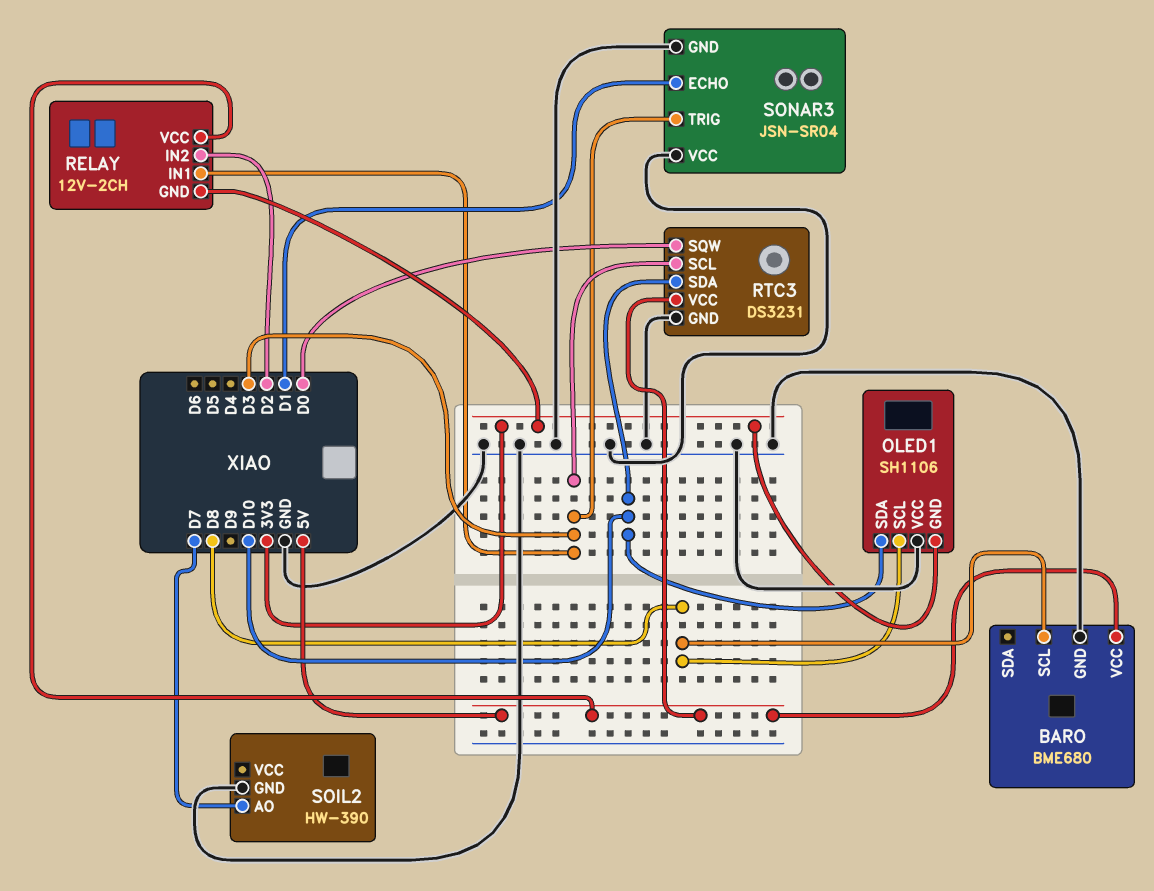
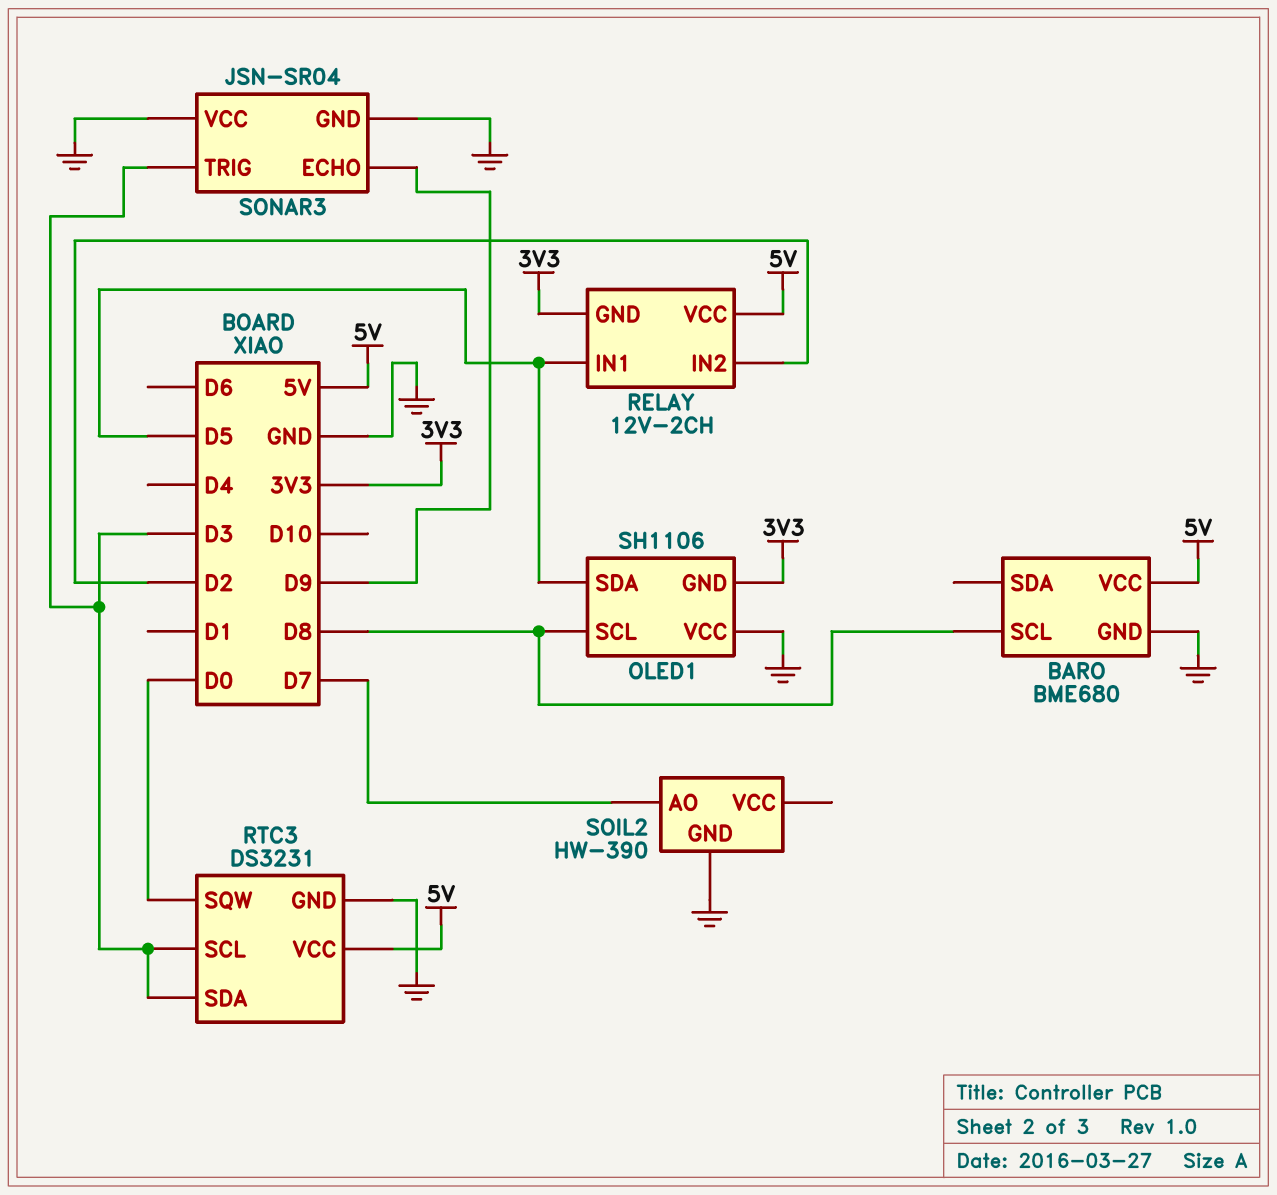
OLED1 pin SDA: D10 -> D5
RELAY pin IN1: D3 -> D5
RTC3 pin SDA: D10 -> D3
SONAR3 pin ECHO: D1 -> D9

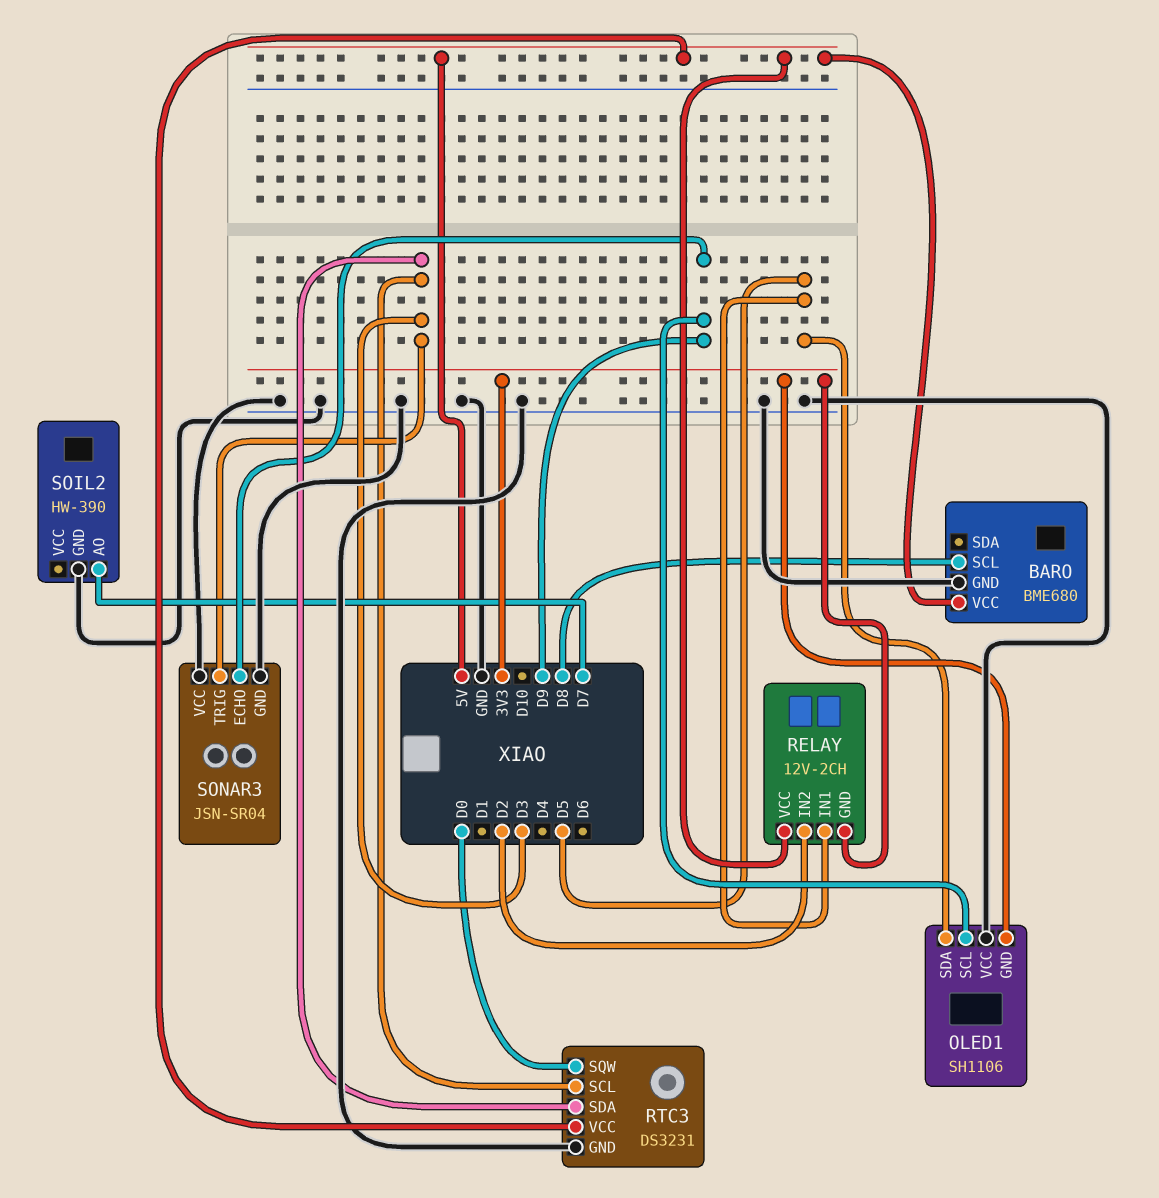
OLED1 pin SCL: D8 -> D9

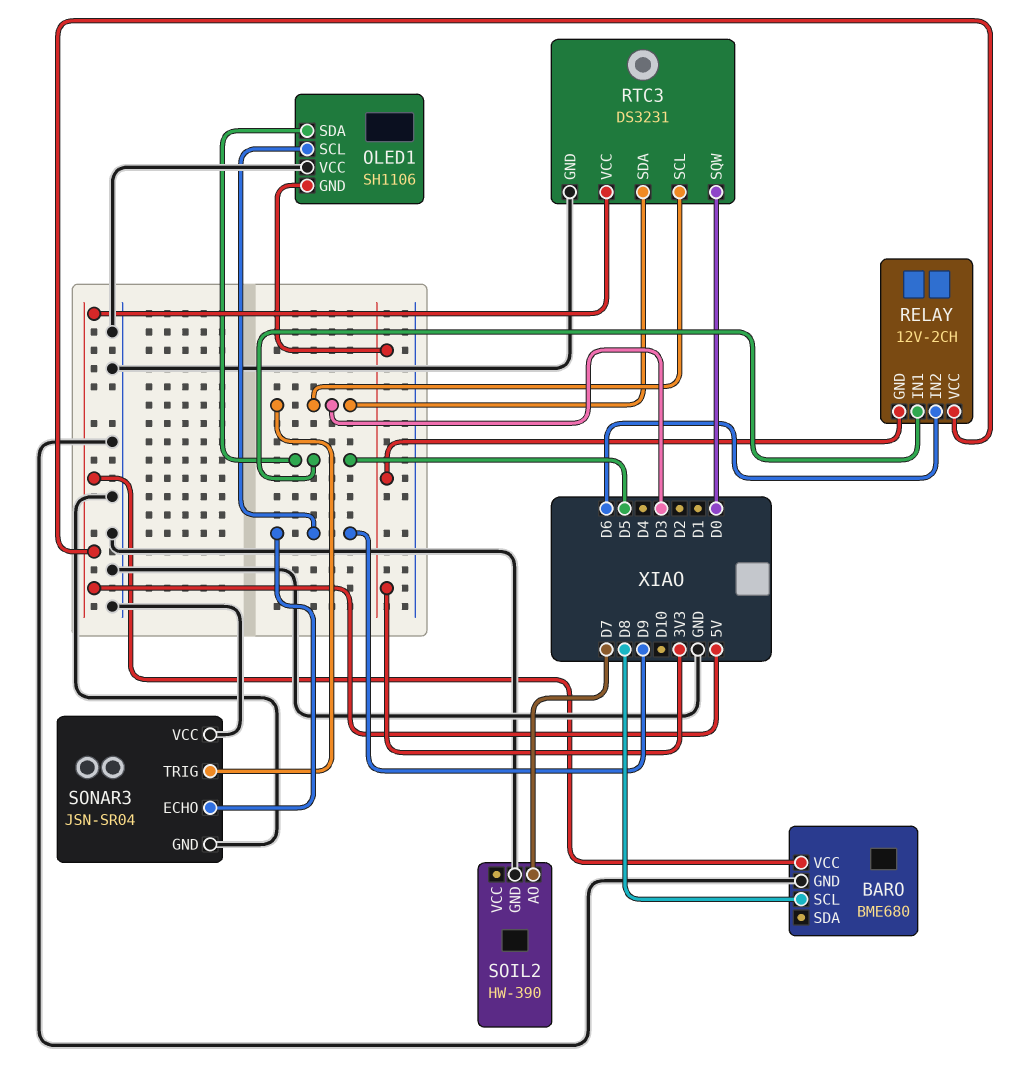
RELAY pin IN2: D2 -> D6

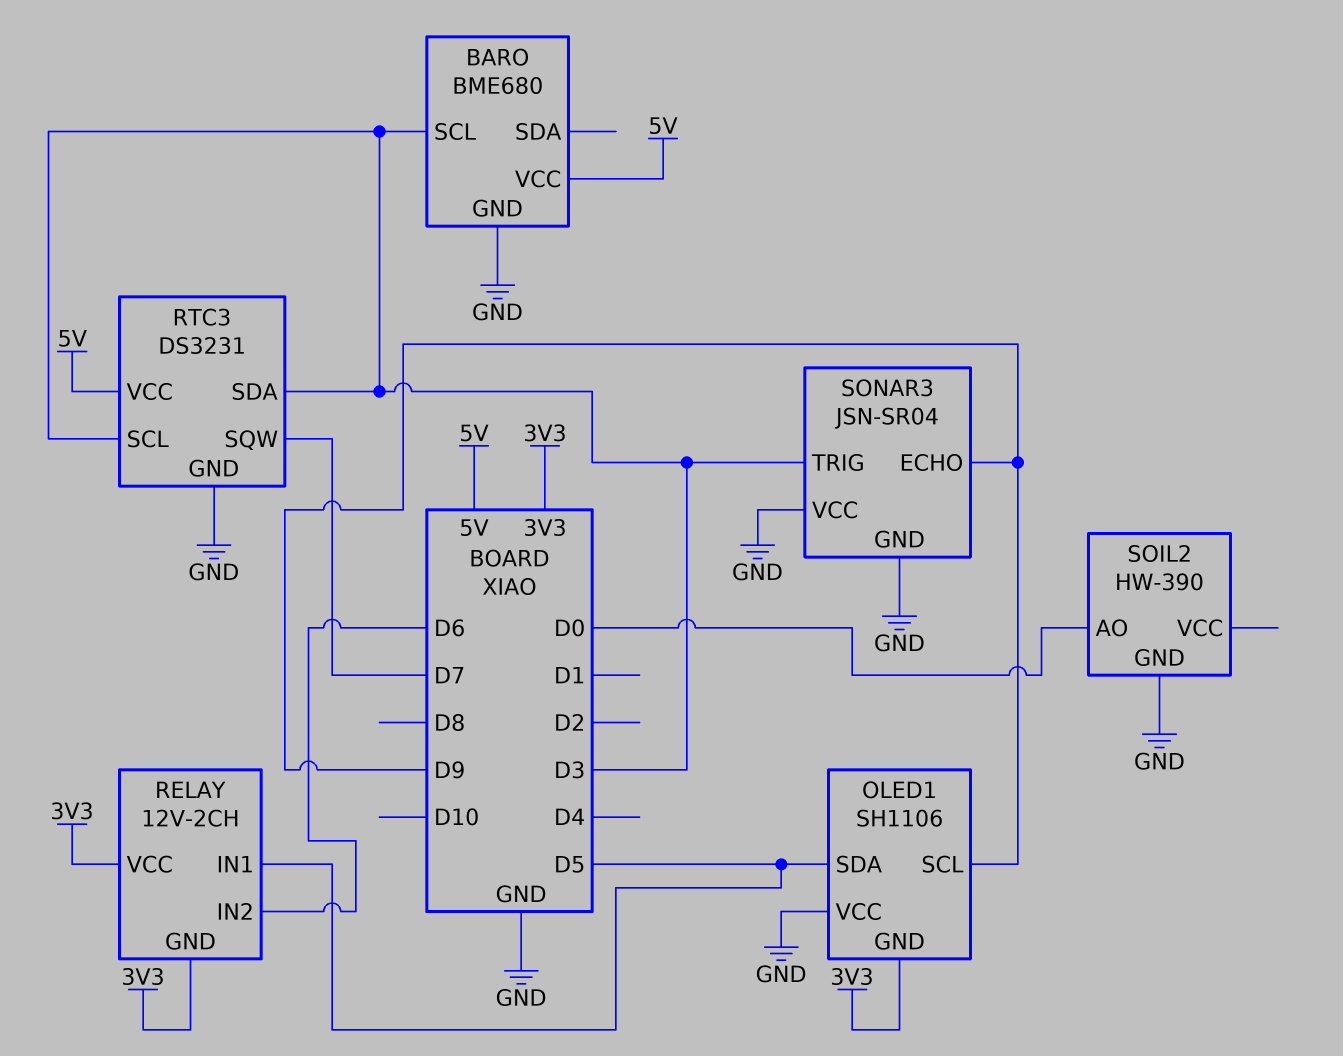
BARO pin SCL: D8 -> D3
RELAY pin VCC: 5V -> 3V3
RTC3 pin SQW: D0 -> D7
SOIL2 pin AO: D7 -> D0

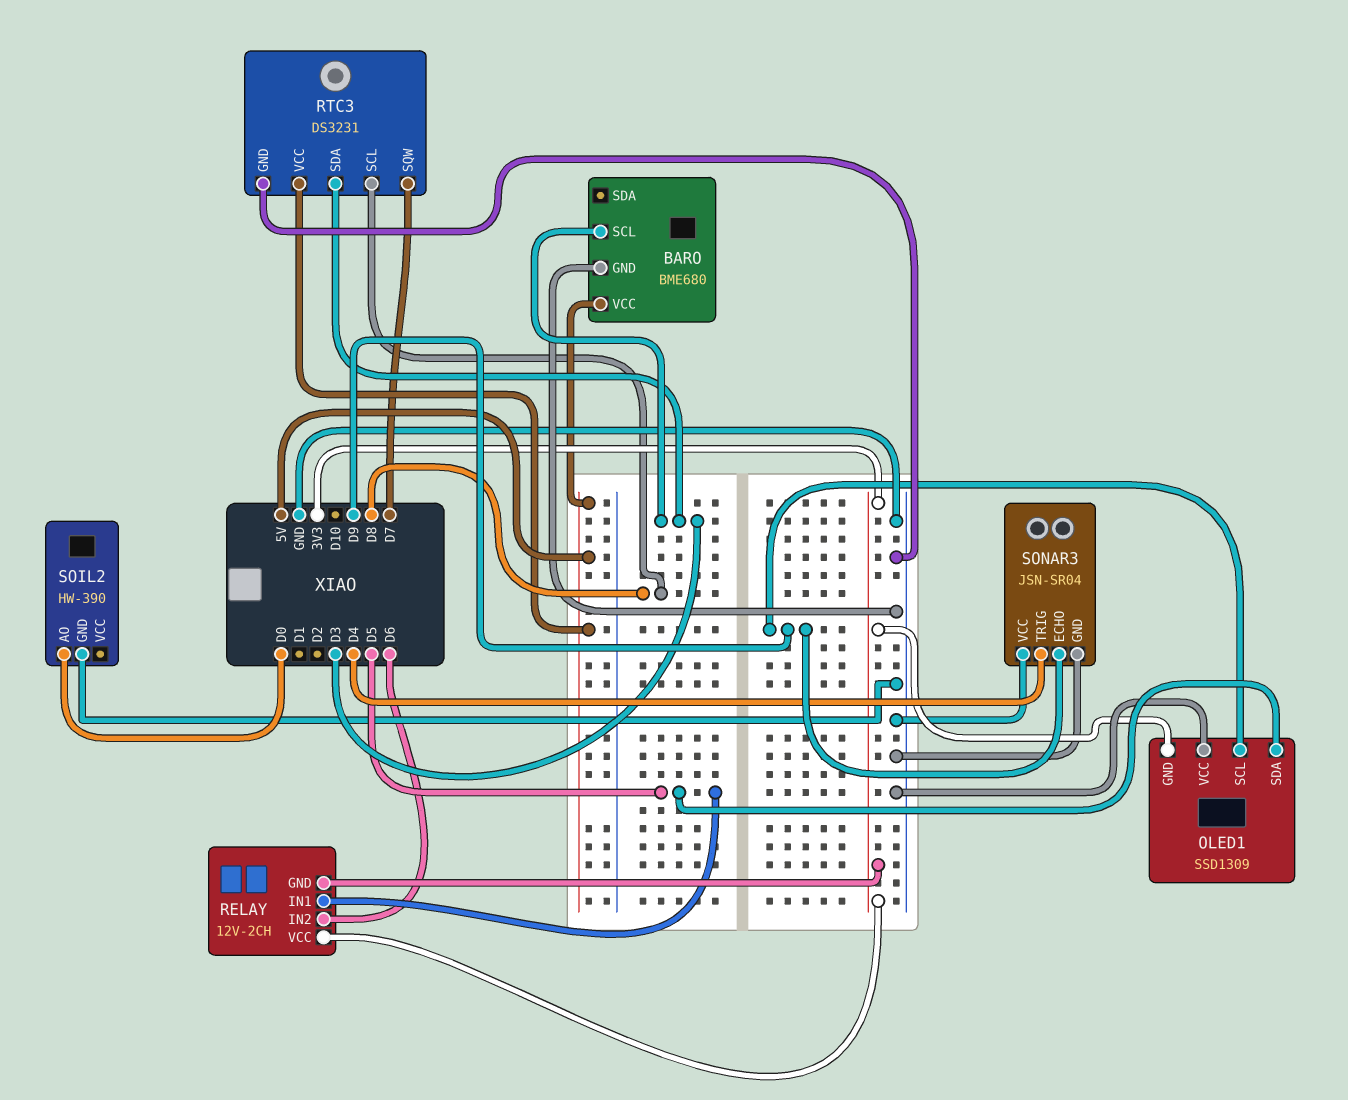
OLED1: SH1106 -> SSD1309
RTC3 pin SCL: D3 -> D8
SONAR3 pin TRIG: D3 -> D4

